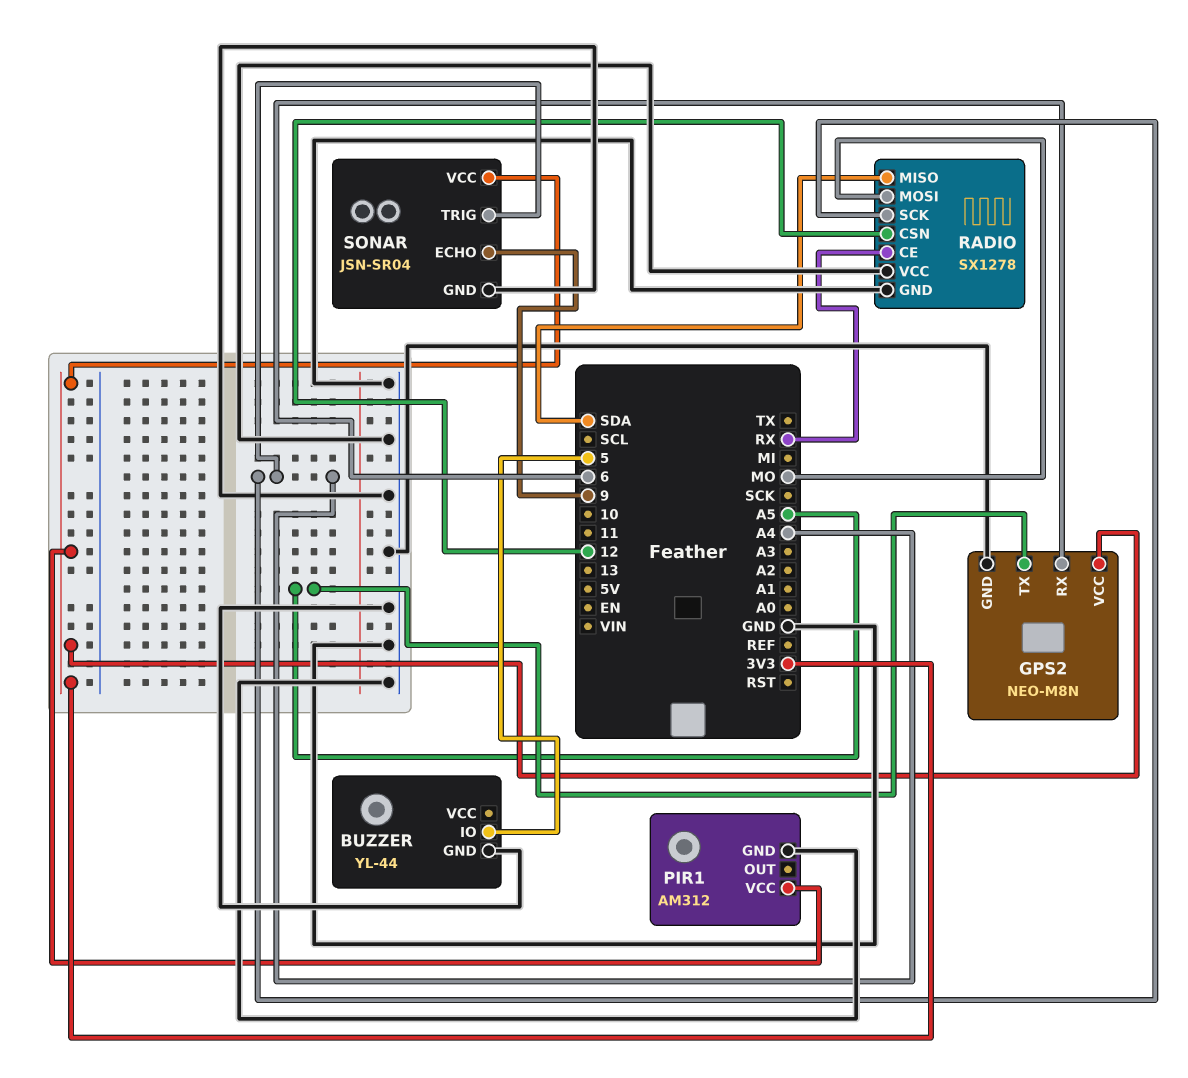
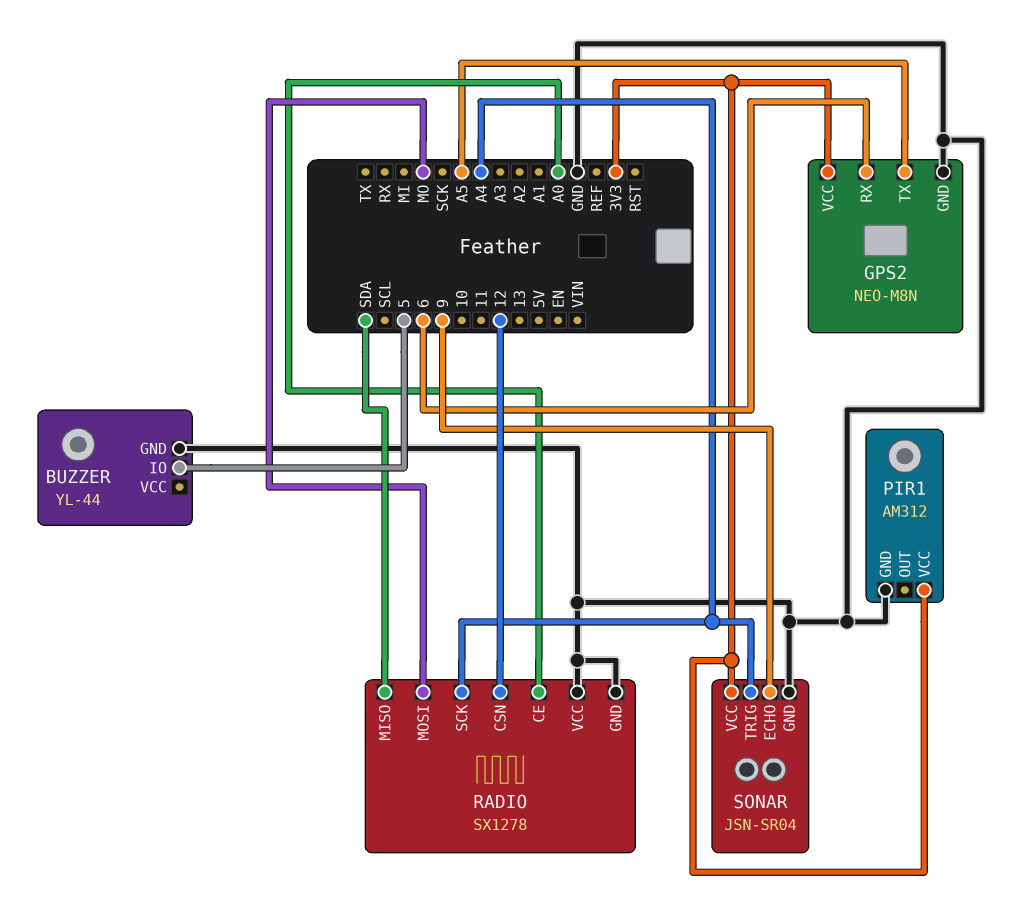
RADIO pin CE: RX -> A0

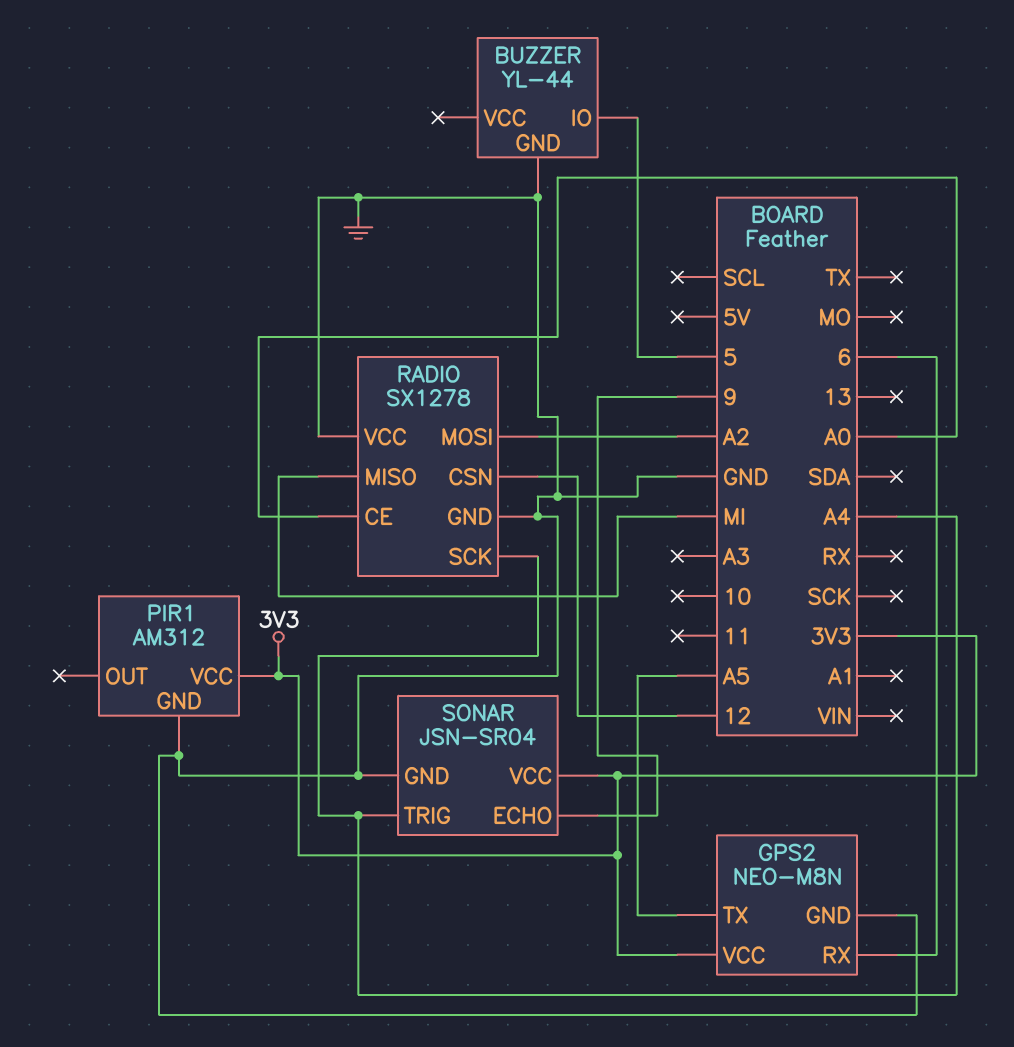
RADIO pin MISO: SDA -> MI
RADIO pin MOSI: MO -> A2

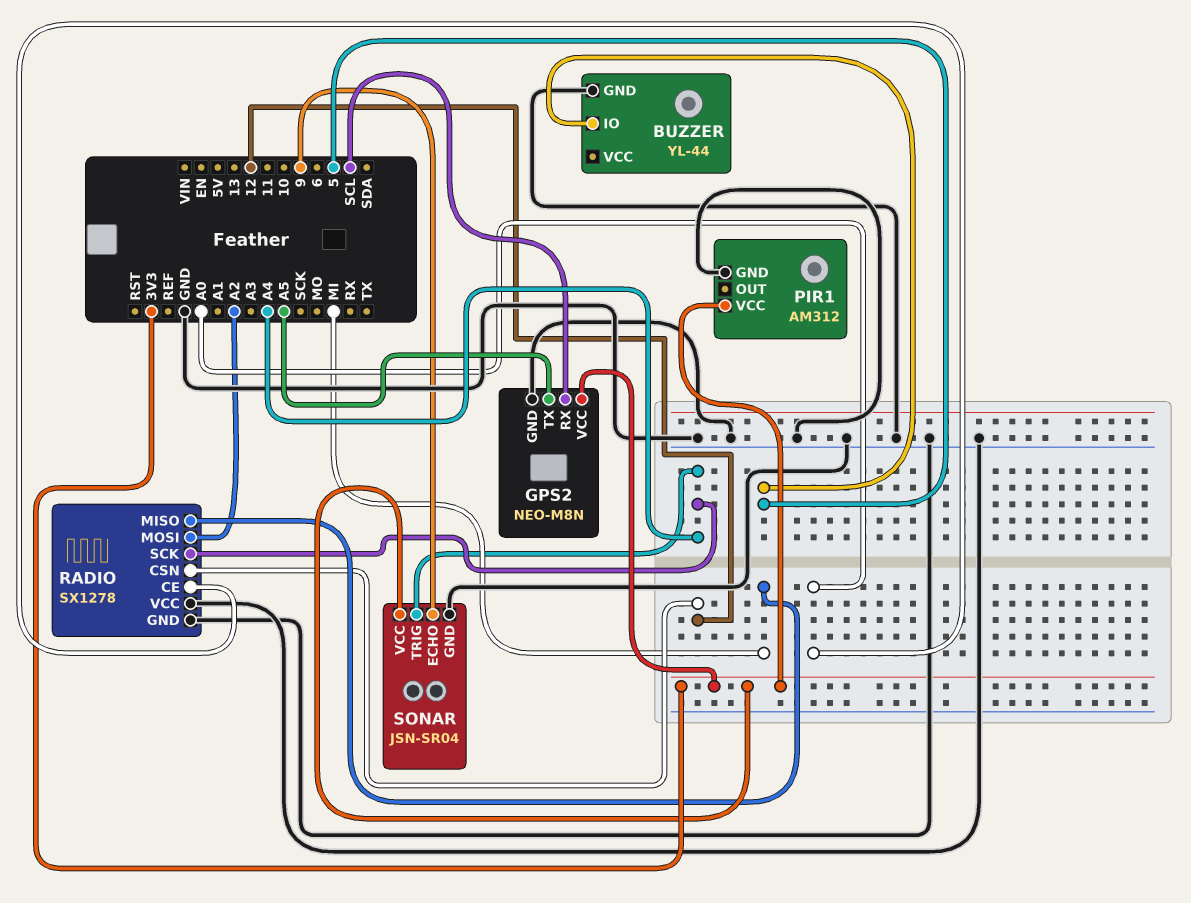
GPS2 pin RX: 6 -> SCL

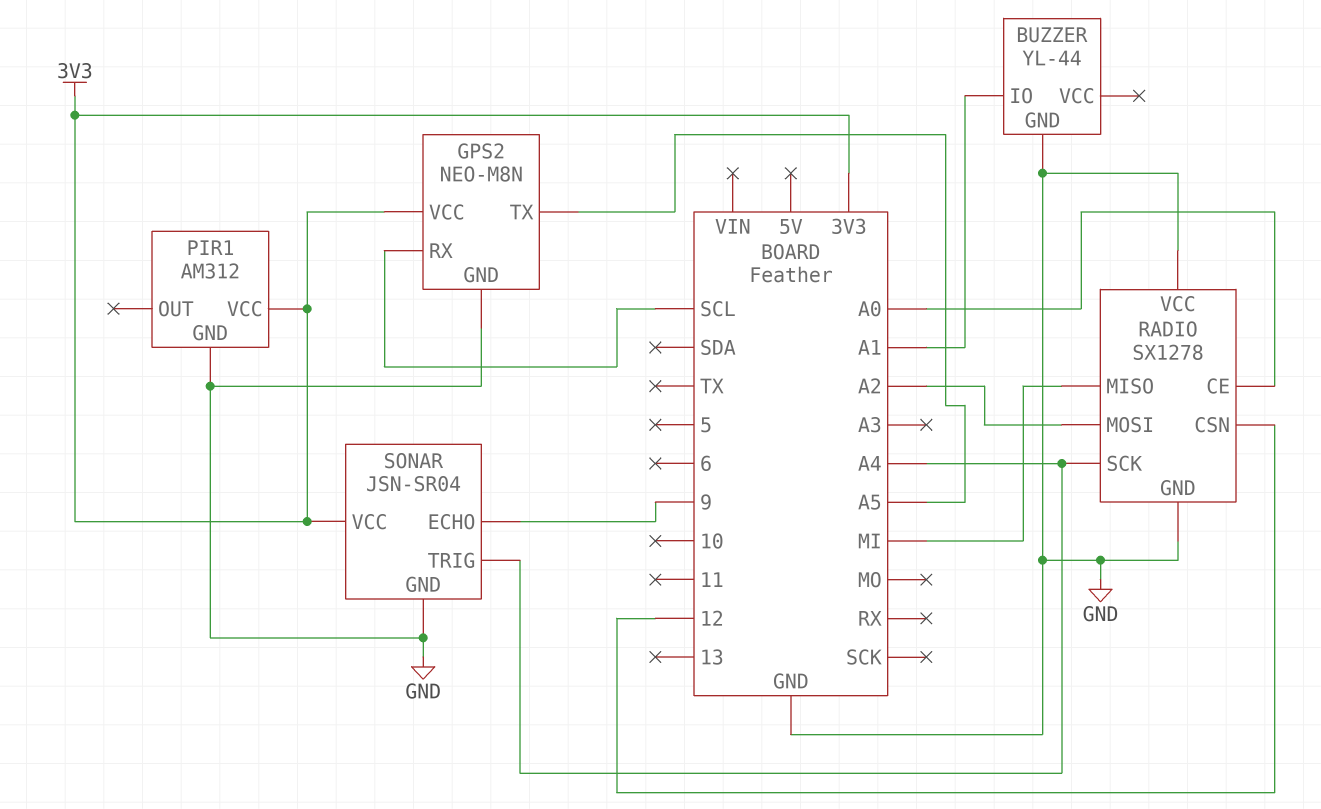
BUZZER pin IO: 5 -> A1

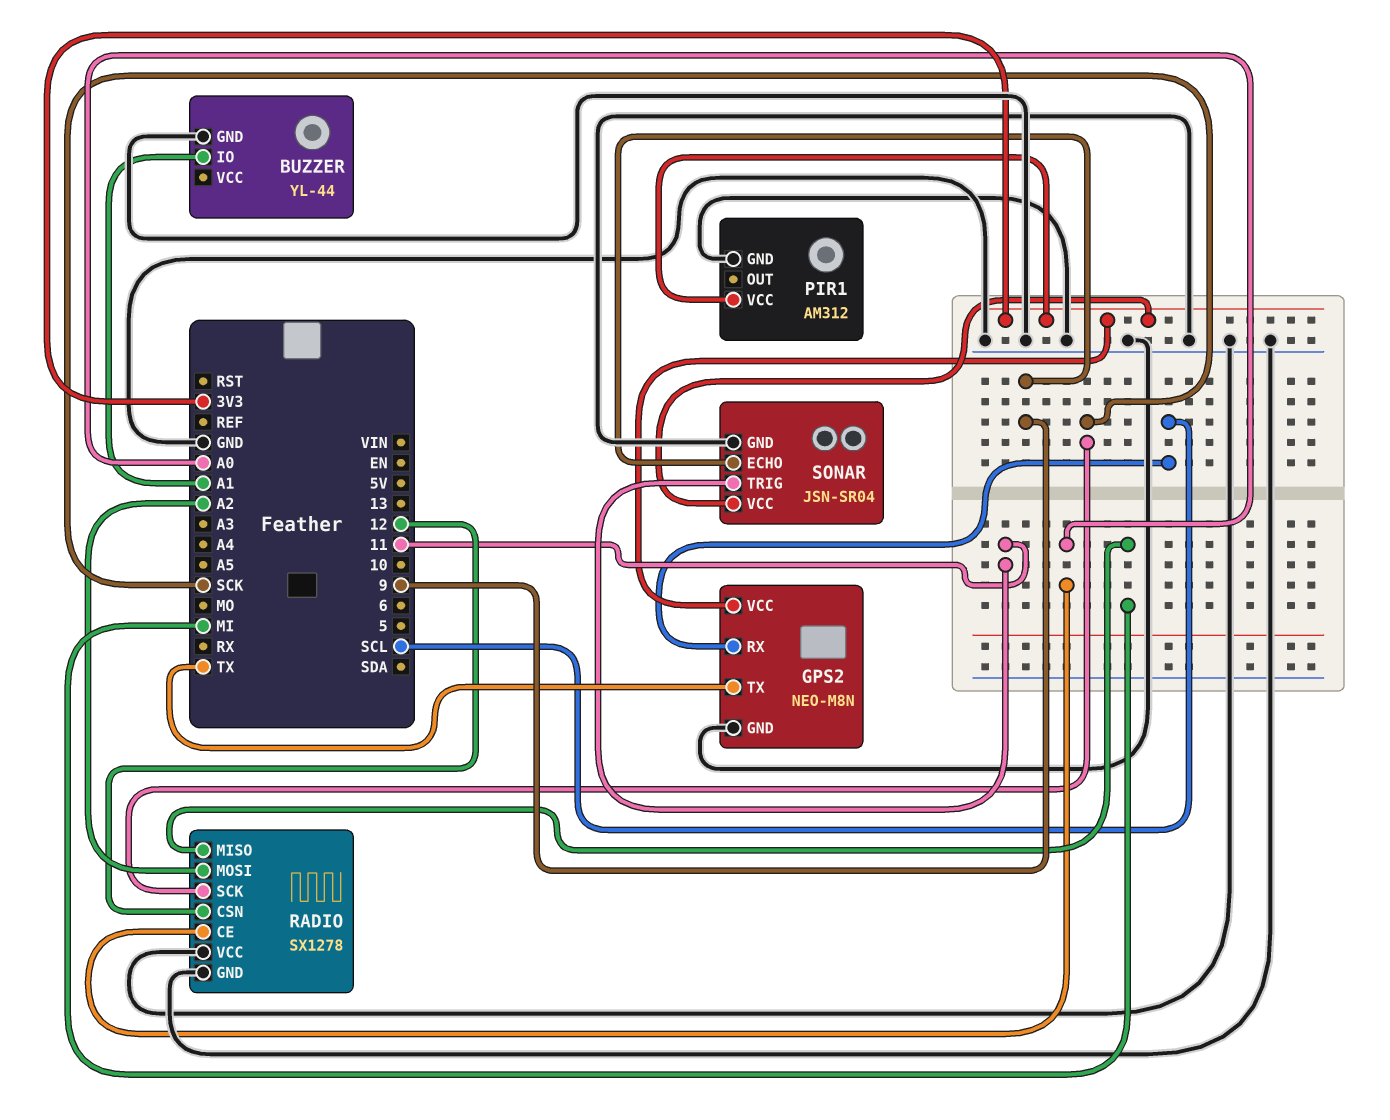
GPS2 pin TX: A5 -> TX
RADIO pin SCK: A4 -> SCK
SONAR pin TRIG: A4 -> 11

